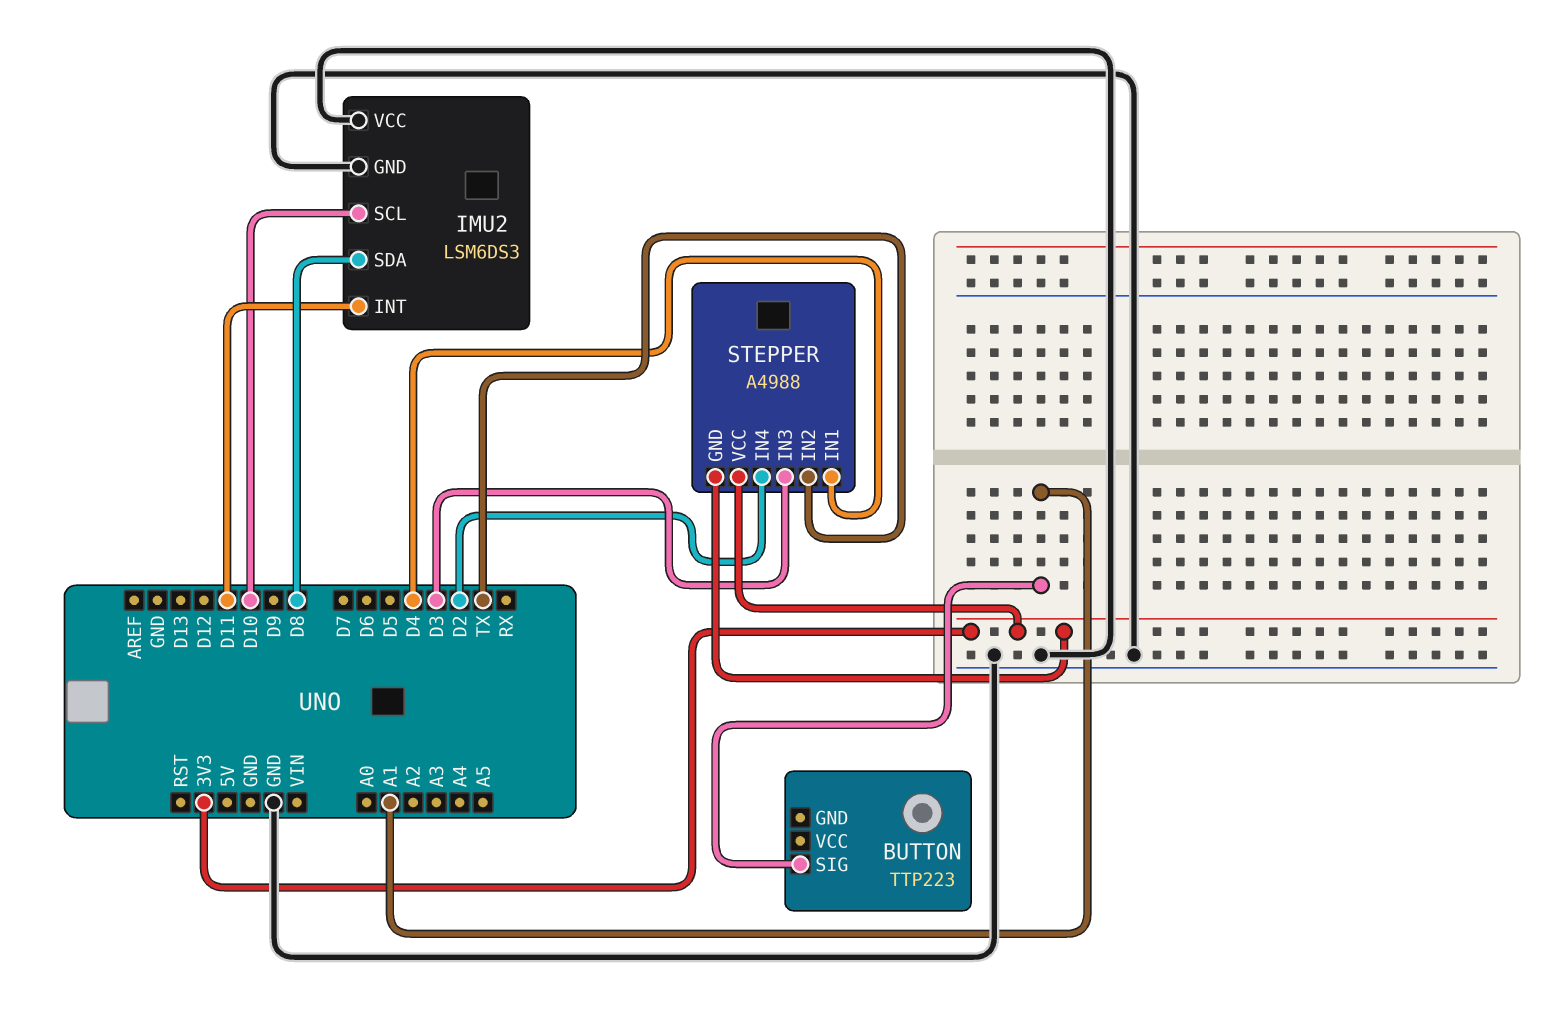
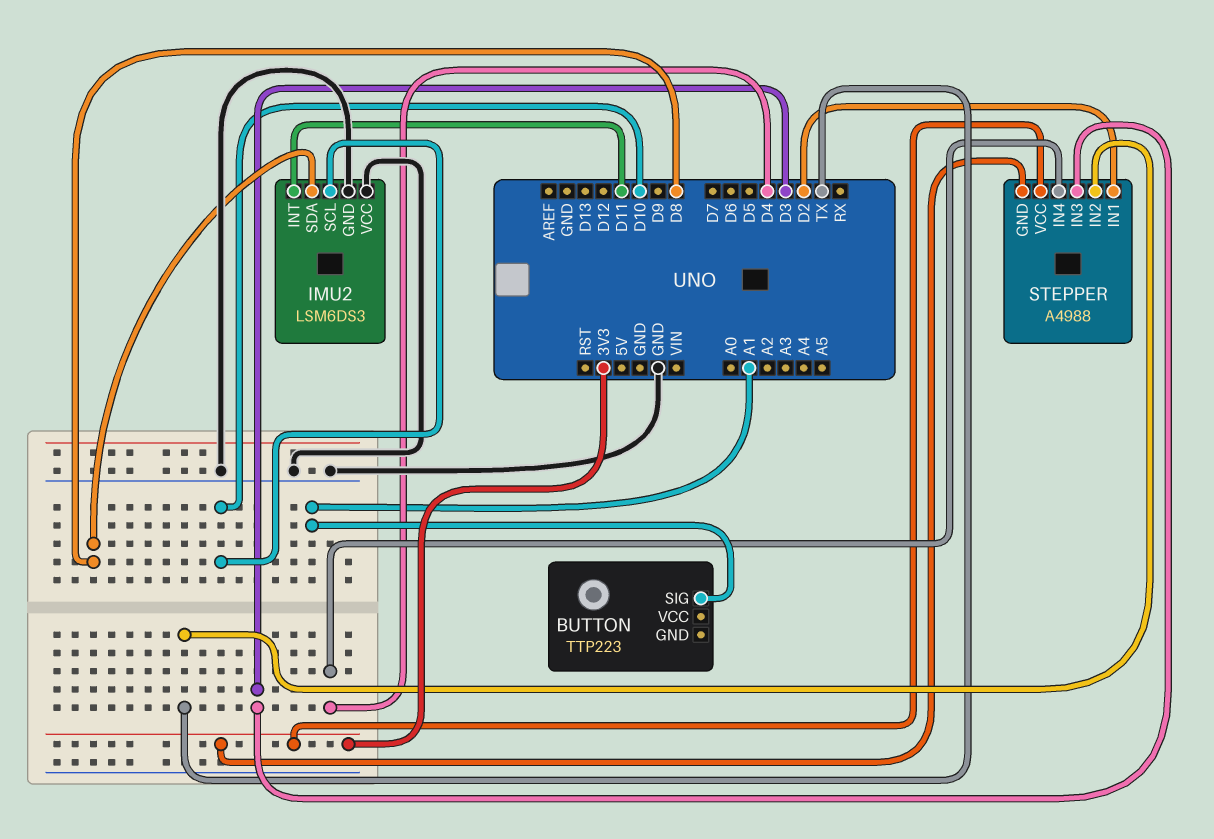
STEPPER pin IN1: D4 -> D2
STEPPER pin IN4: D2 -> D4

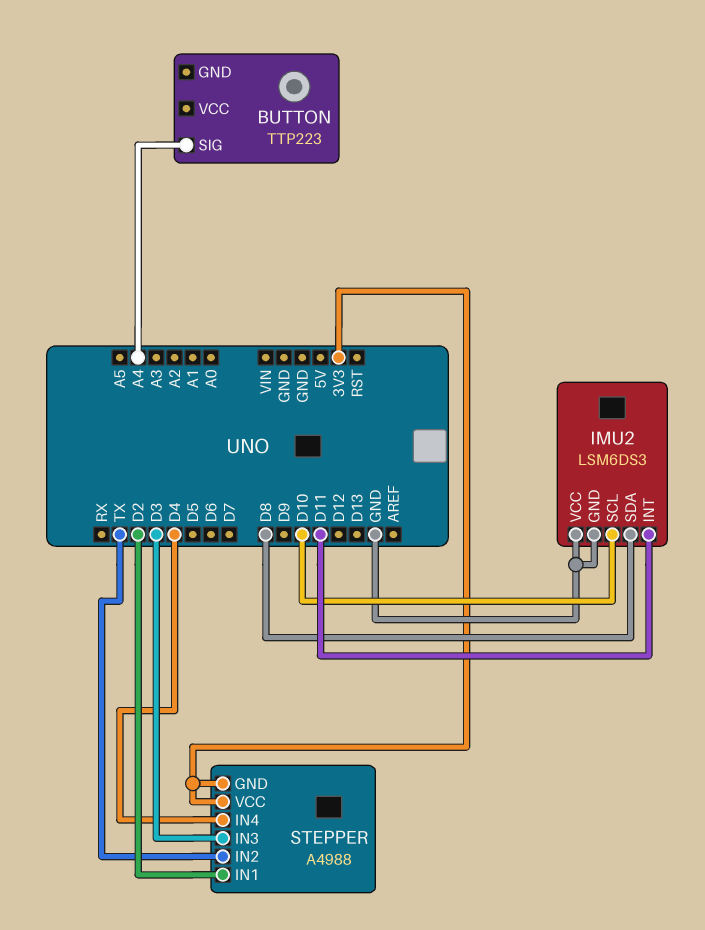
BUTTON pin SIG: A1 -> A4

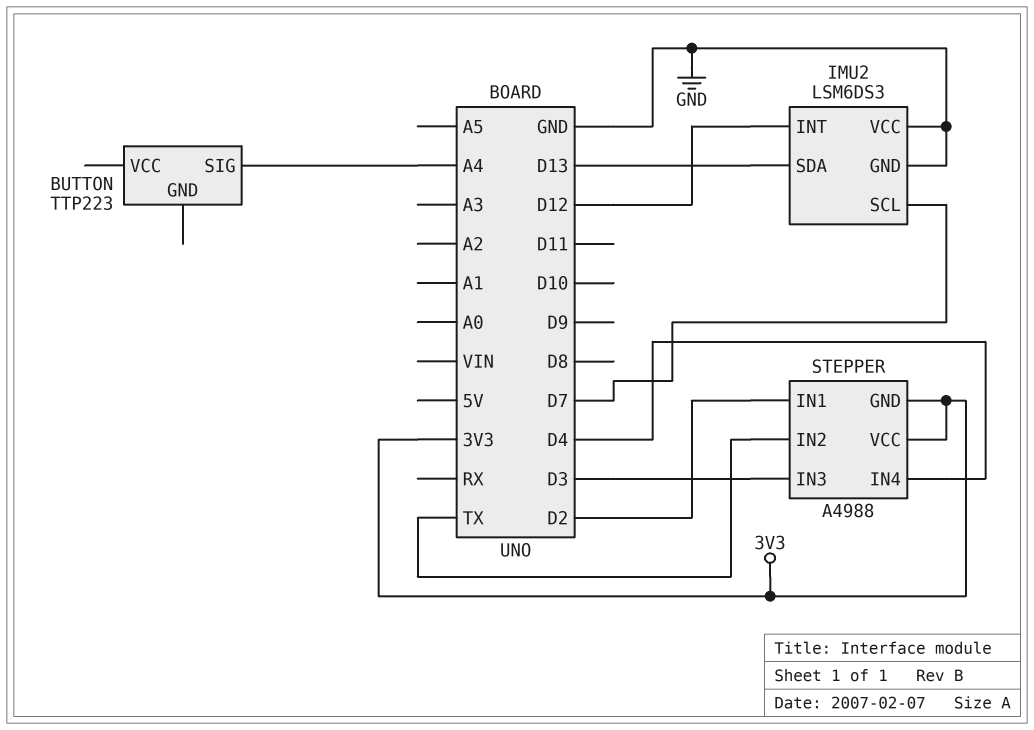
IMU2 pin INT: D11 -> D12
IMU2 pin SCL: D10 -> D7
IMU2 pin SDA: D8 -> D13

